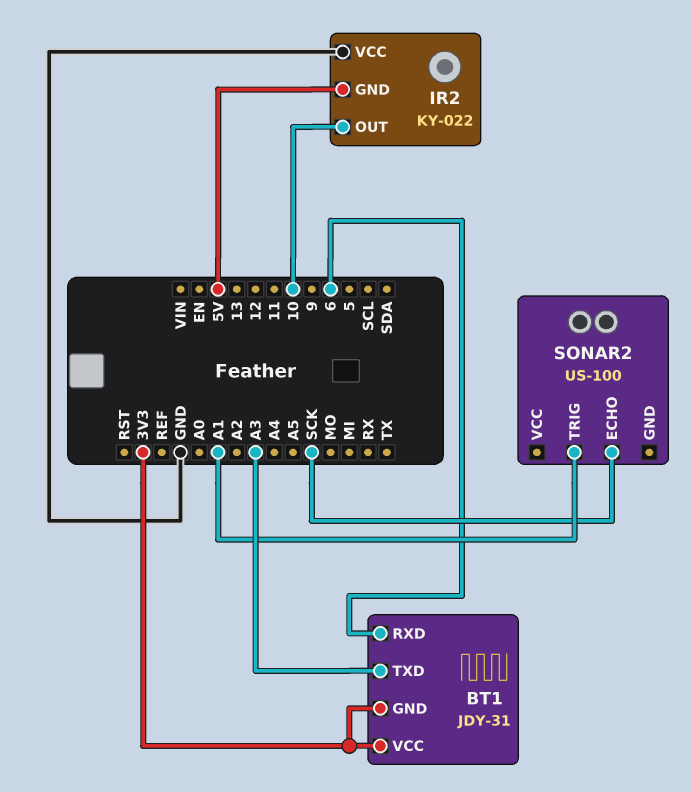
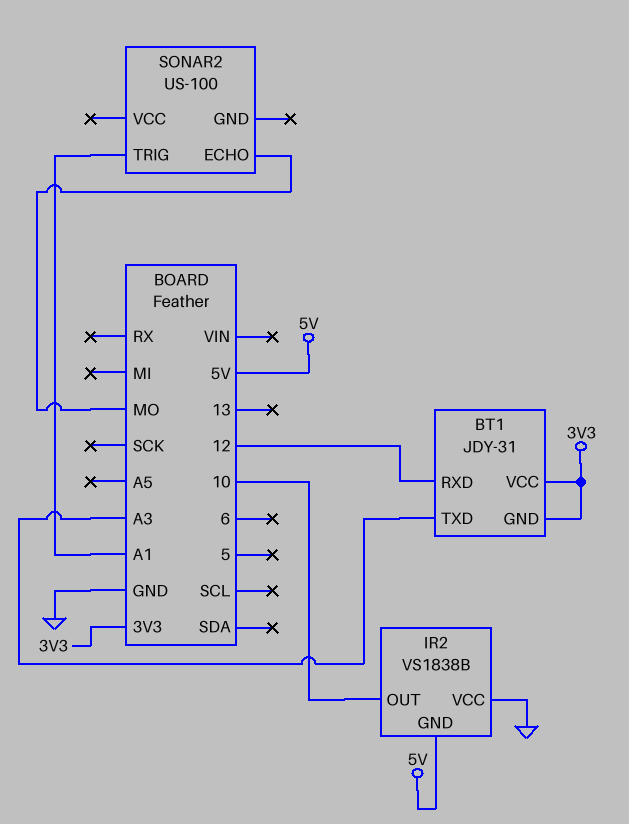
BT1 pin RXD: 6 -> 12
IR2: KY-022 -> VS1838B
SONAR2 pin ECHO: SCK -> MO

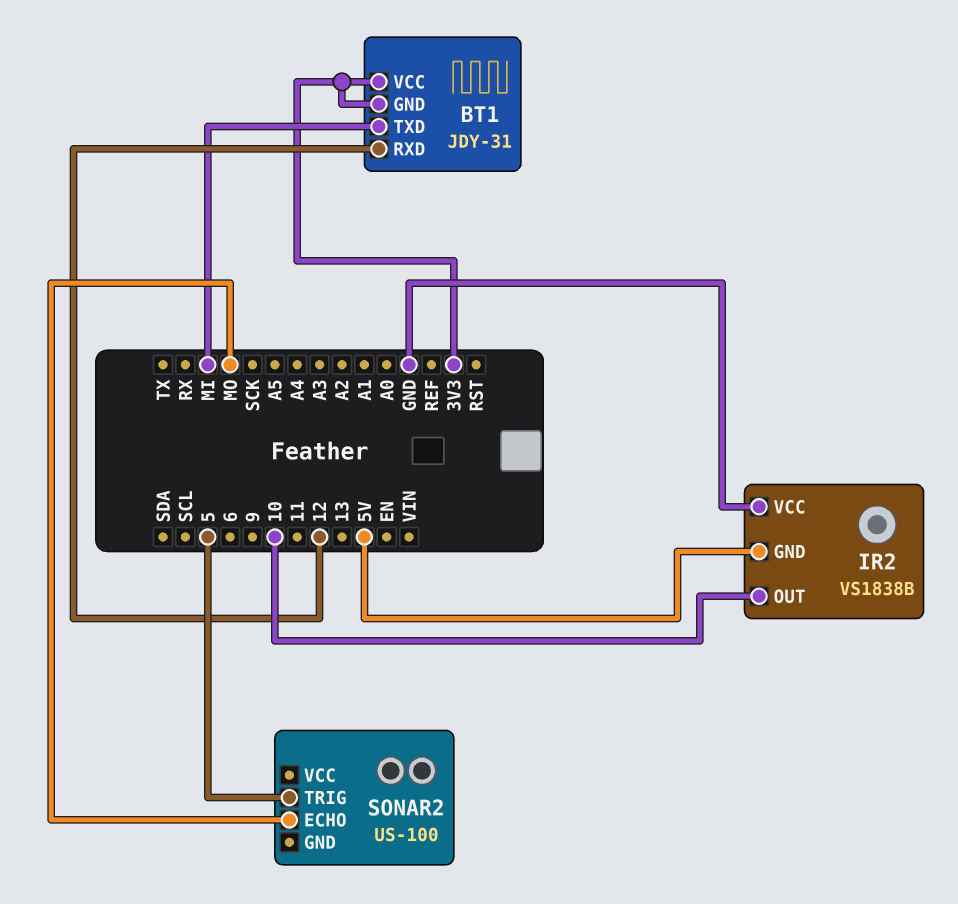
BT1 pin TXD: A3 -> MI
SONAR2 pin TRIG: A1 -> 5

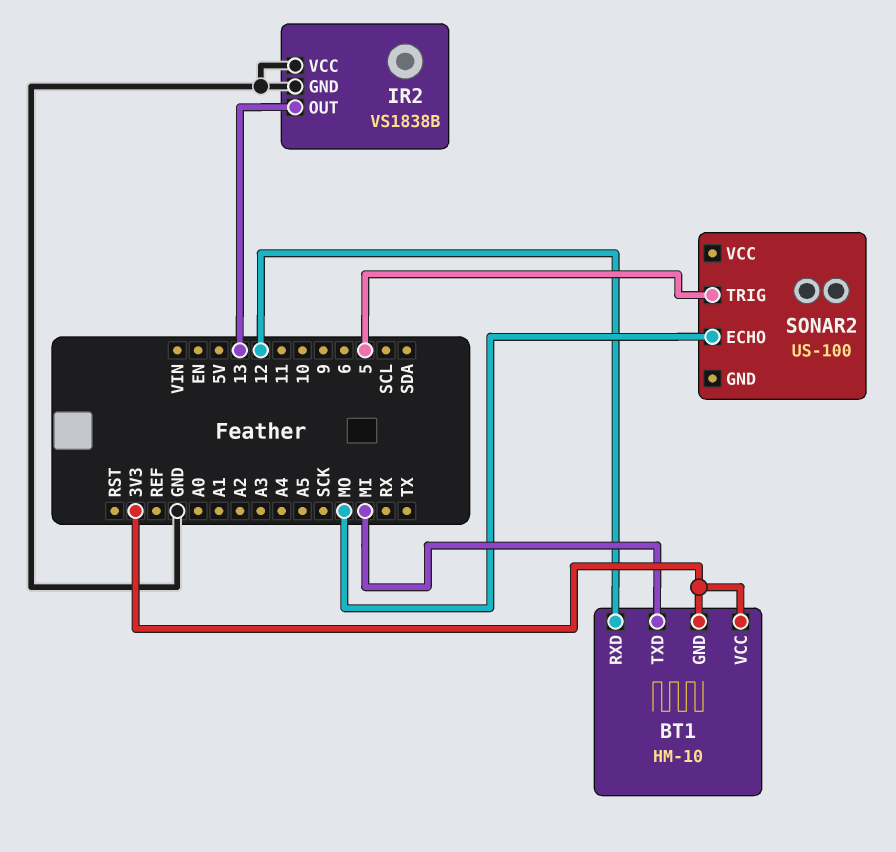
BT1: JDY-31 -> HM-10
IR2 pin GND: 5V -> GND
IR2 pin OUT: 10 -> 13

